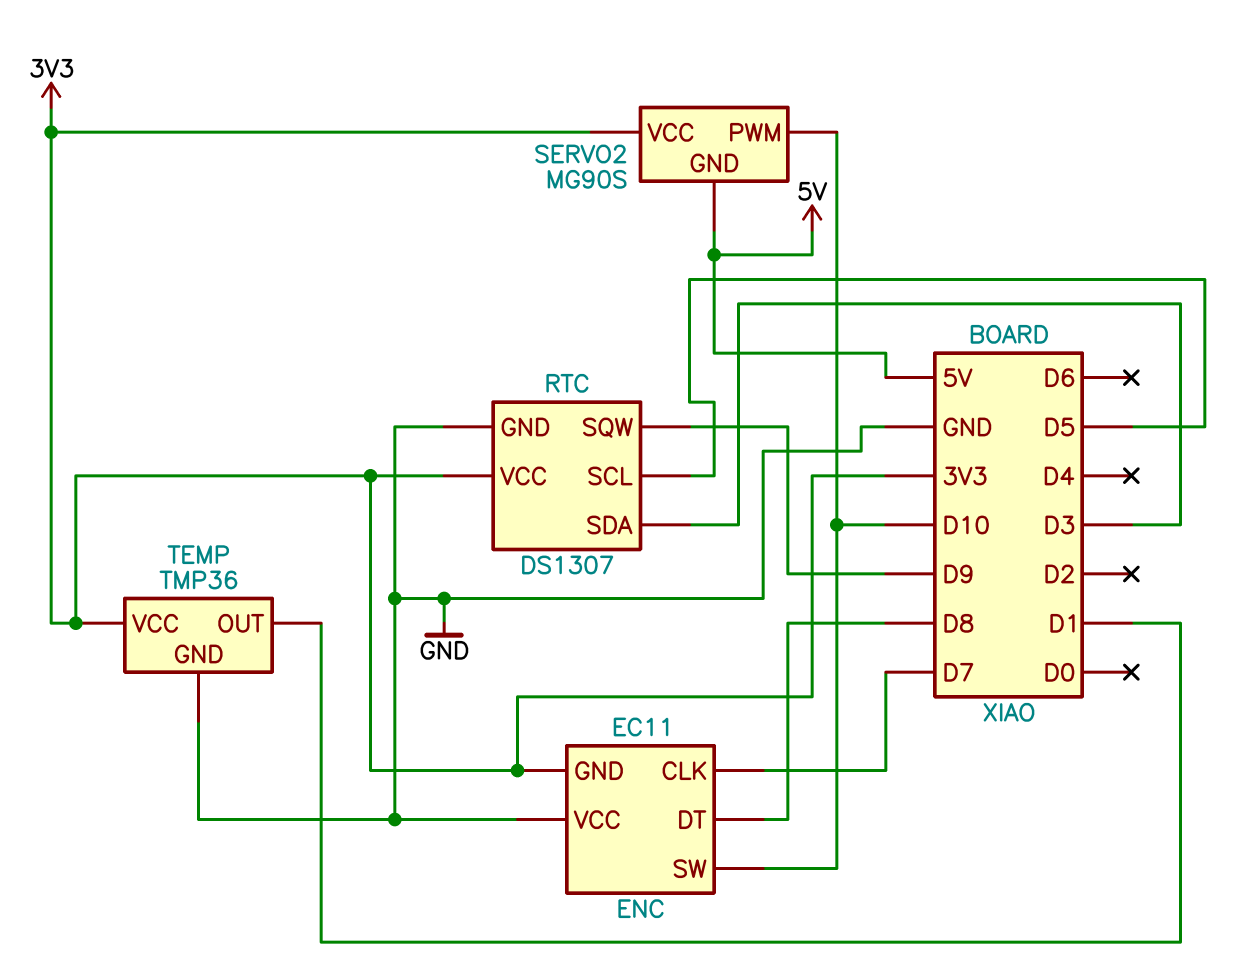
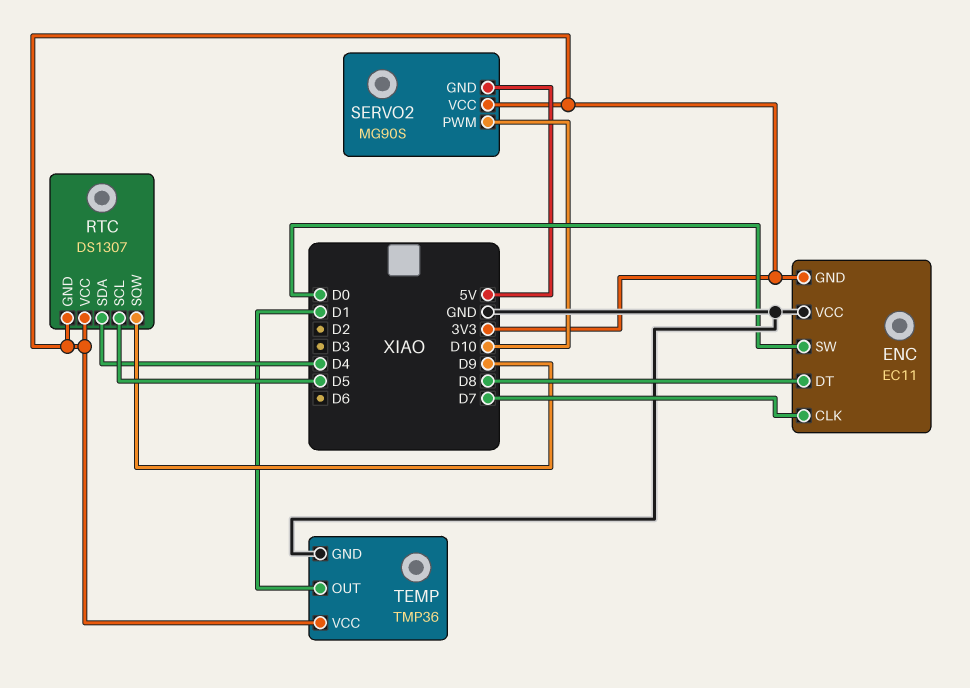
ENC pin SW: D10 -> D0
RTC pin GND: GND -> 3V3
RTC pin SDA: D3 -> D4

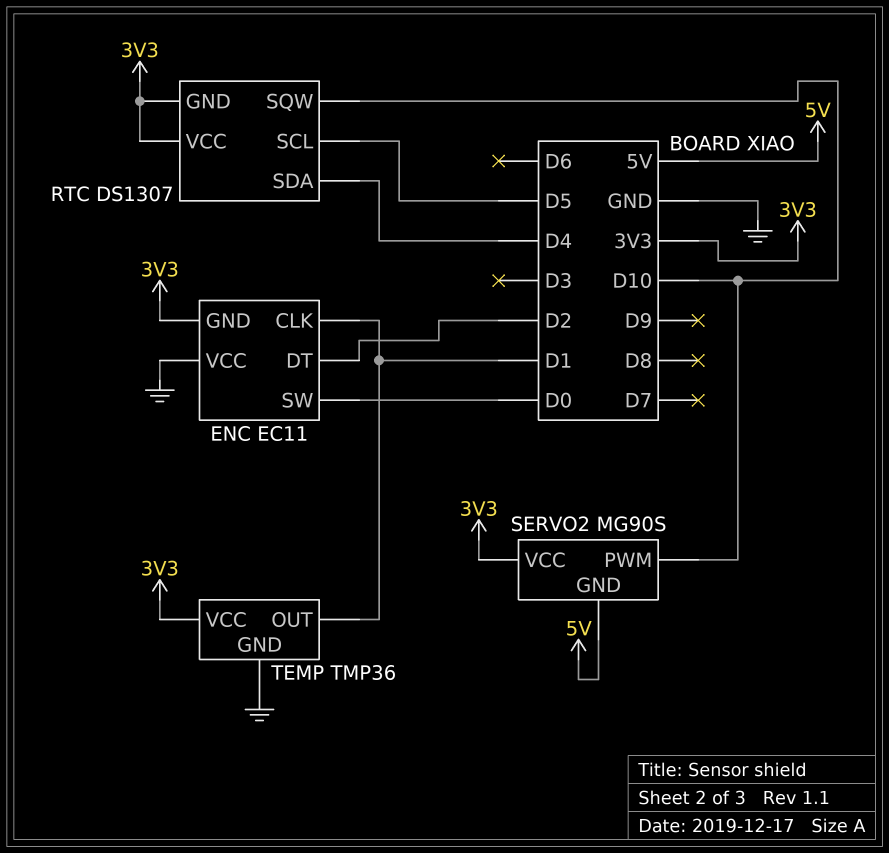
ENC pin CLK: D7 -> D1
ENC pin DT: D8 -> D2
RTC pin SQW: D9 -> D10

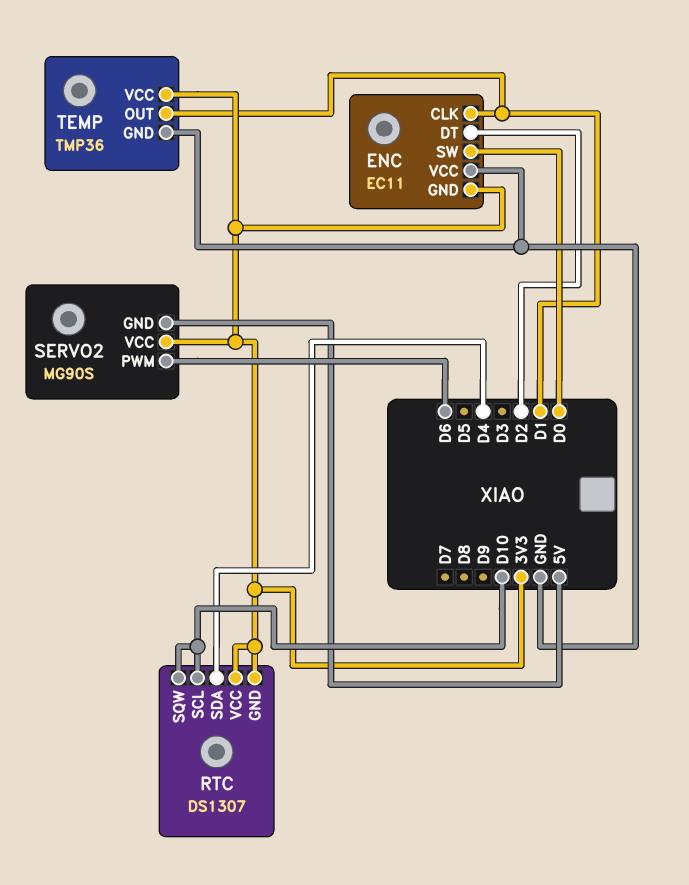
RTC pin SCL: D5 -> D10
SERVO2 pin PWM: D10 -> D6

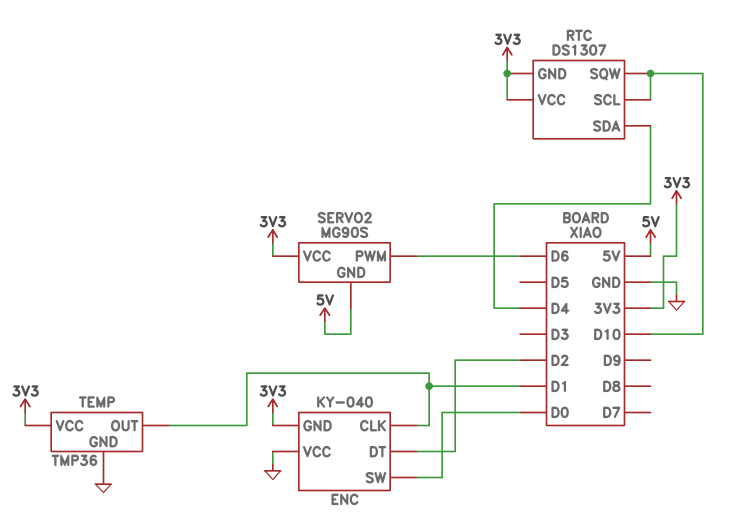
ENC: EC11 -> KY-040

